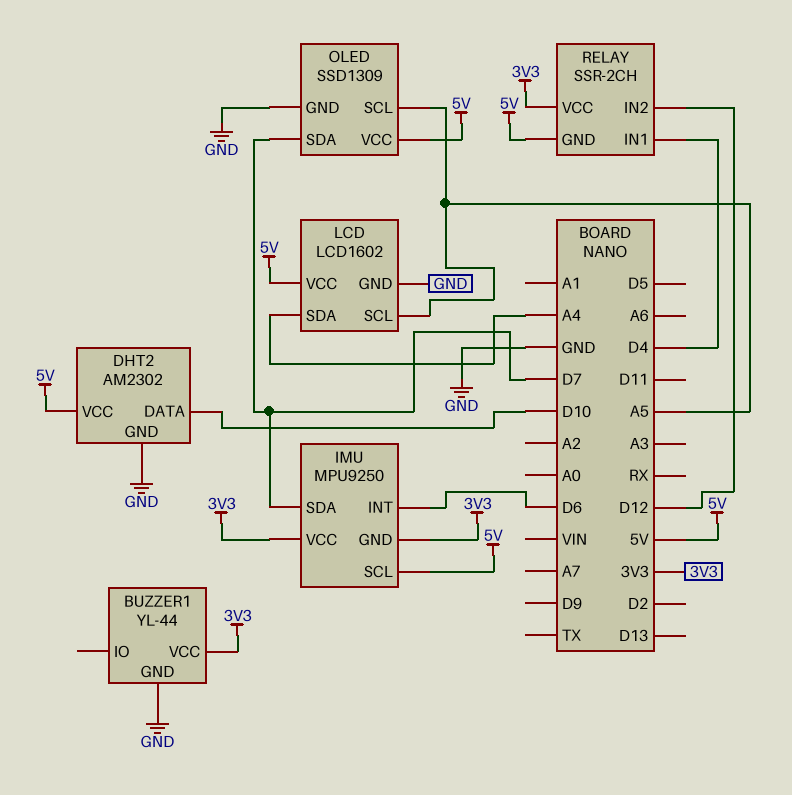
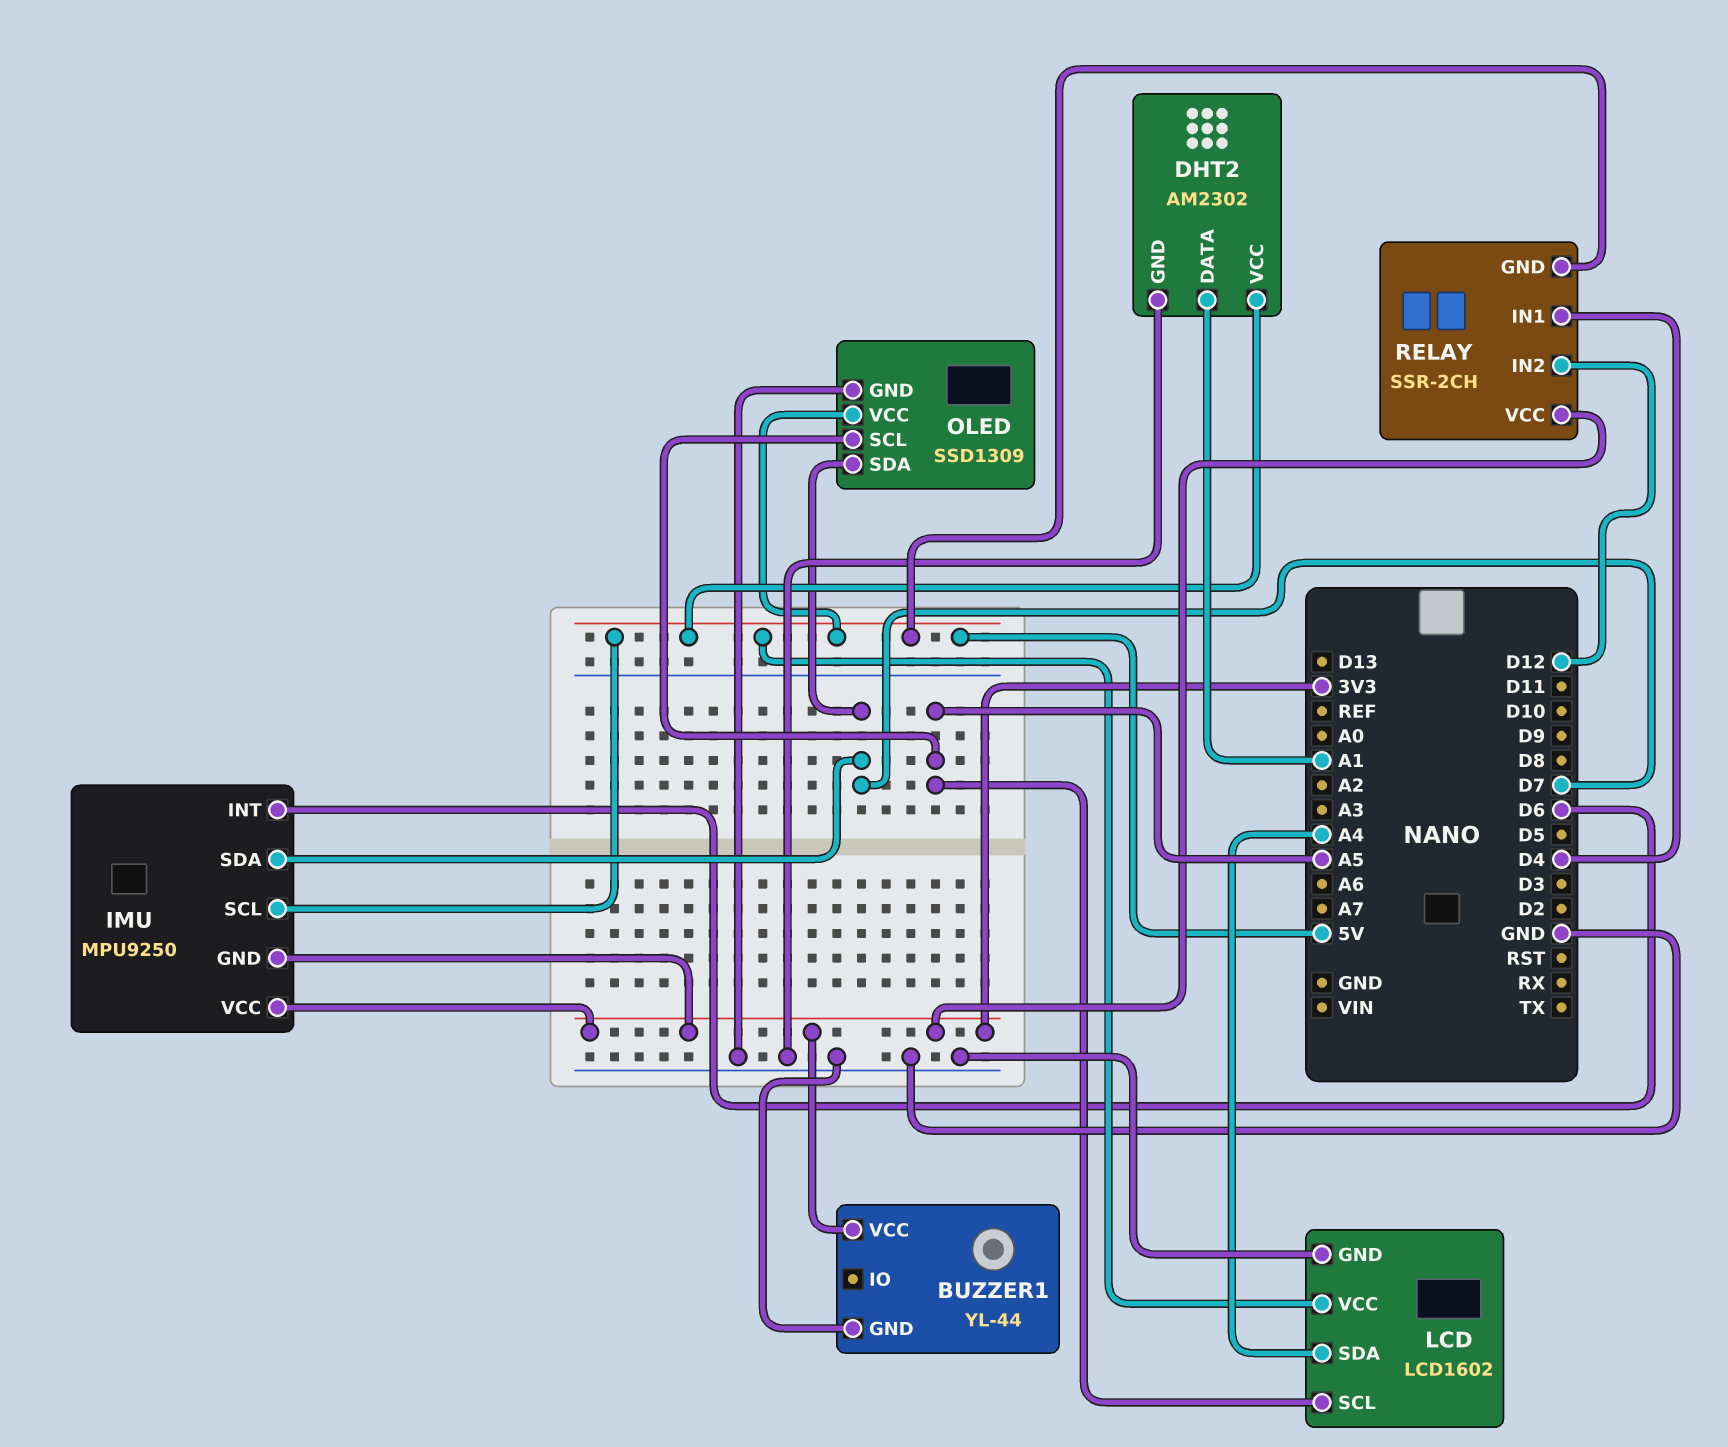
DHT2 pin DATA: D10 -> A1

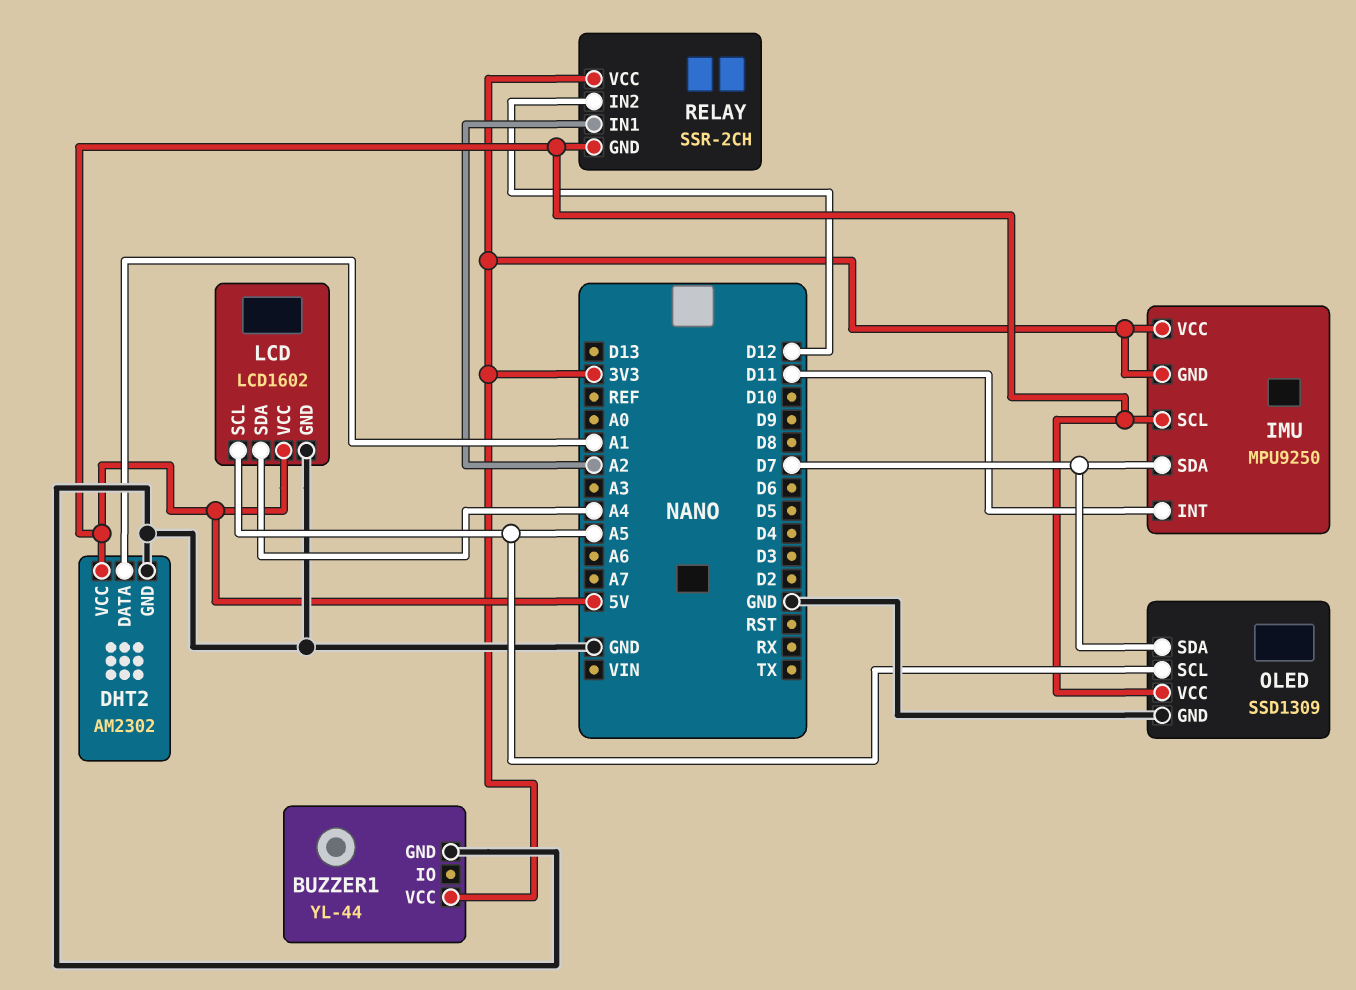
IMU pin INT: D6 -> D11
RELAY pin IN1: D4 -> A2

